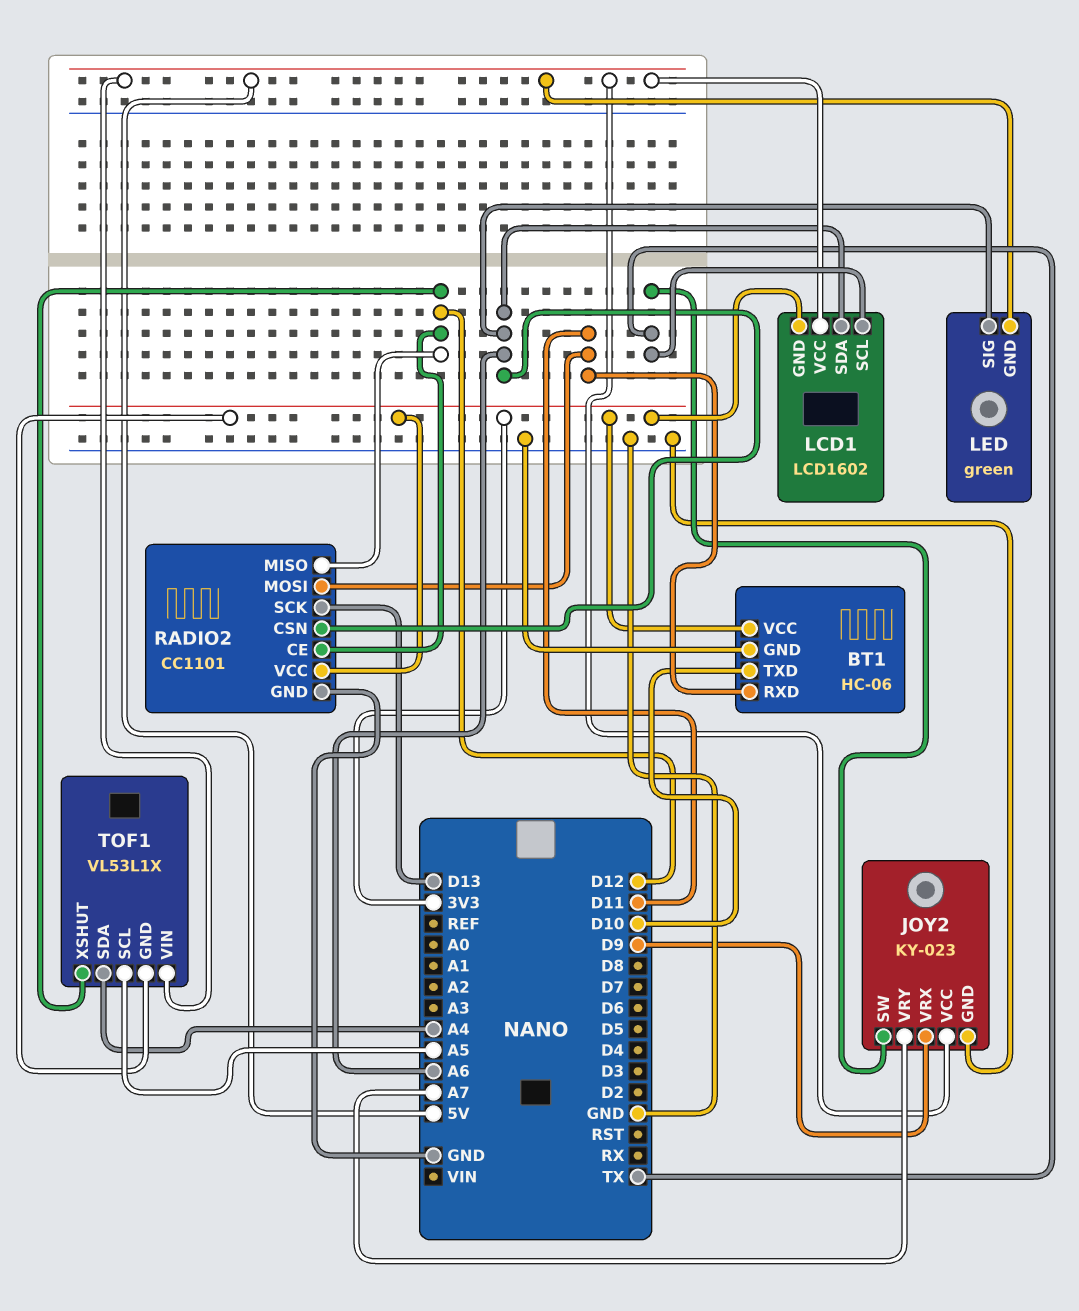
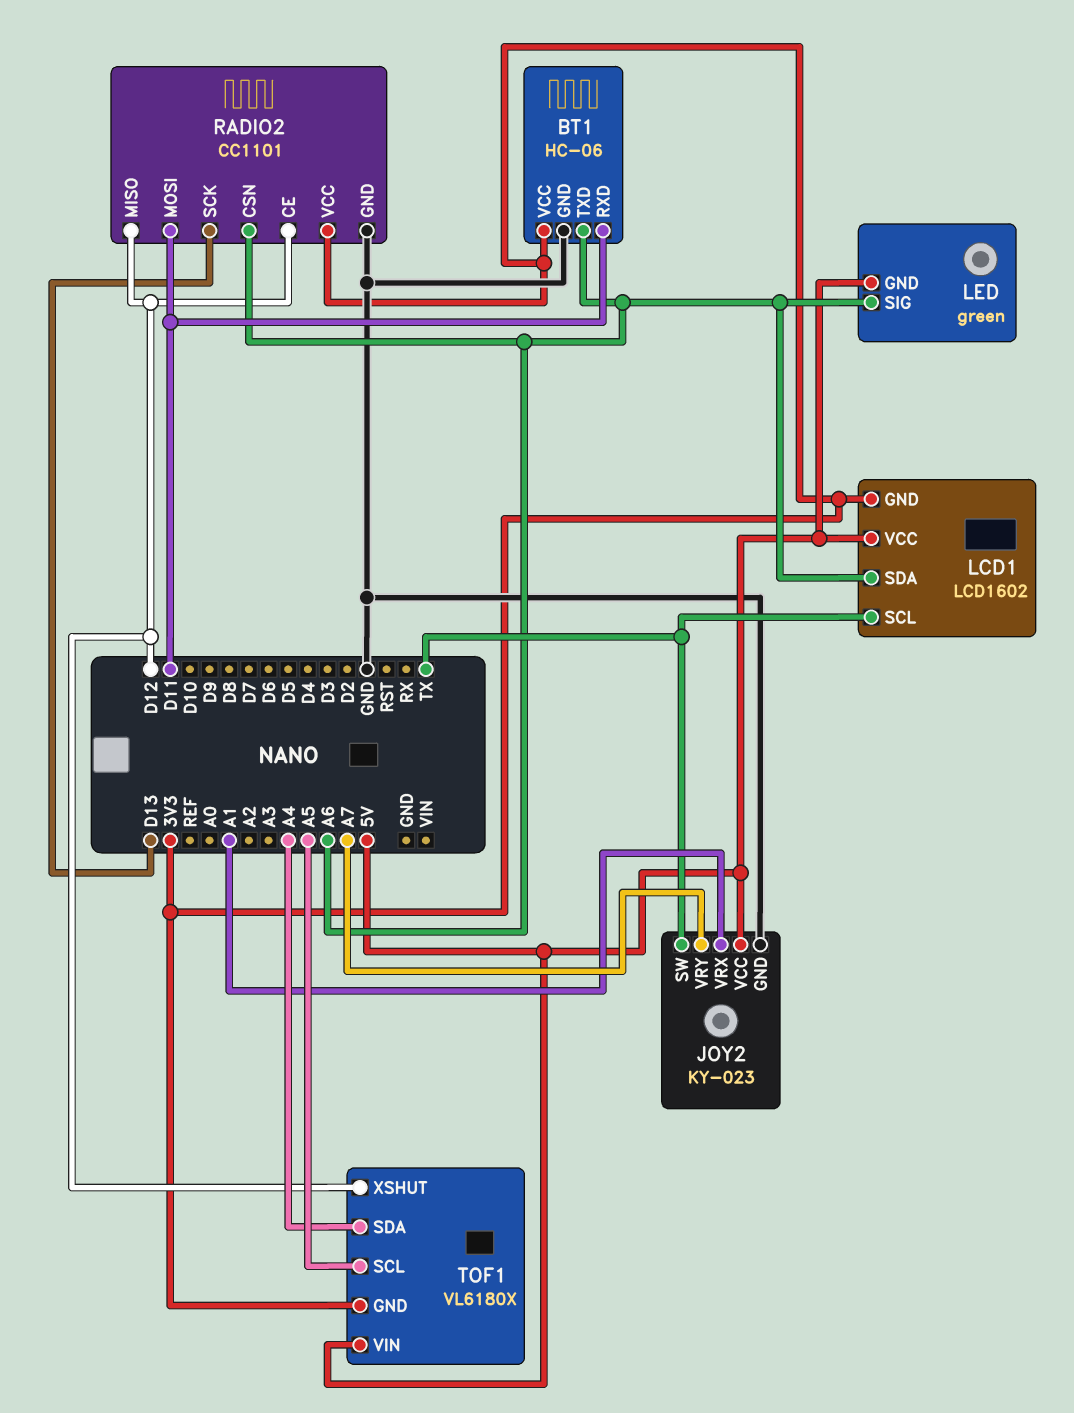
BT1 pin TXD: D10 -> A6
JOY2 pin VRX: D9 -> A1
TOF1: VL53L1X -> VL6180X

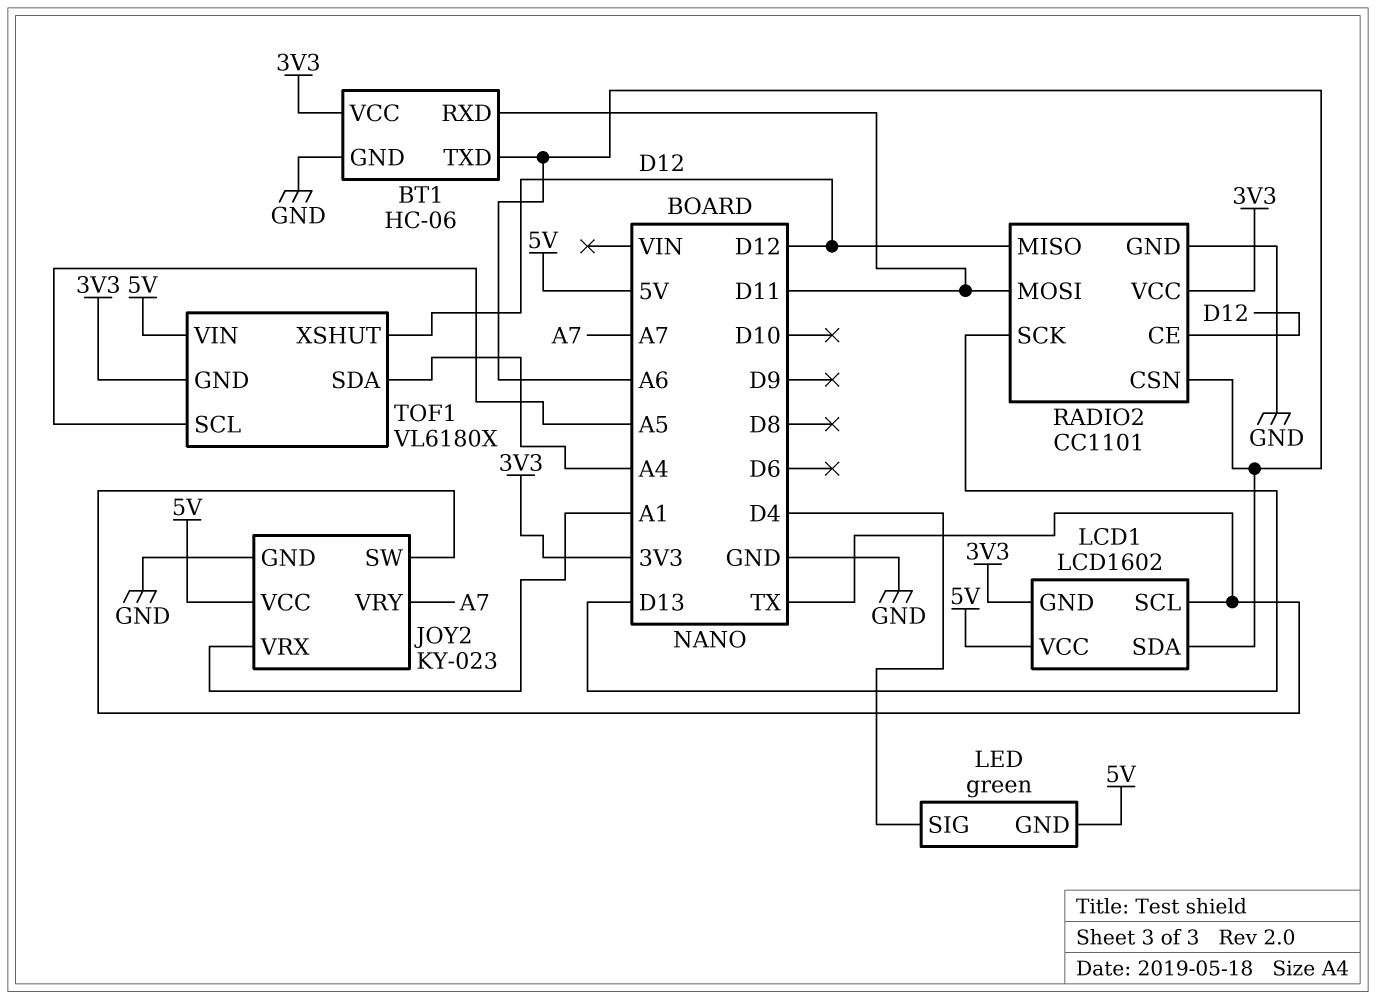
LED pin SIG: A6 -> D4

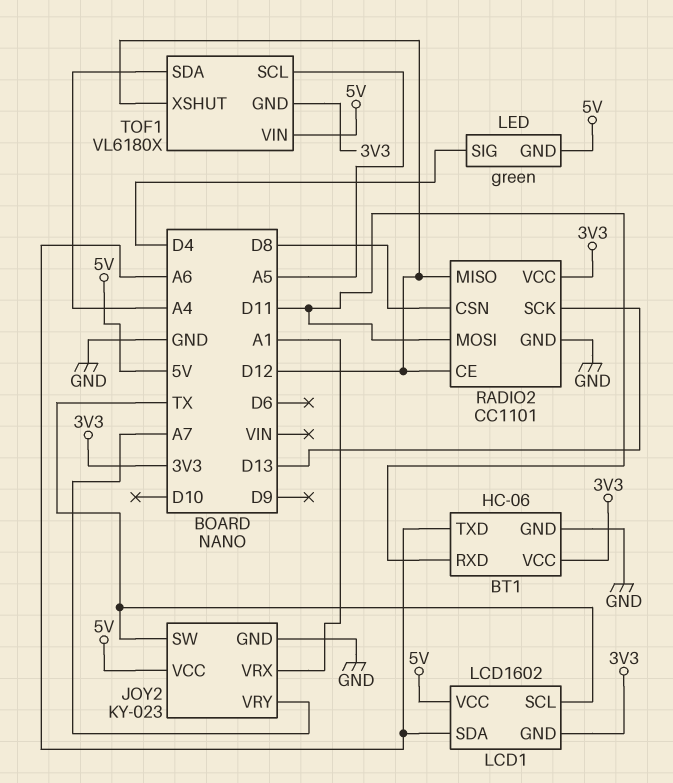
RADIO2 pin CSN: A6 -> D8

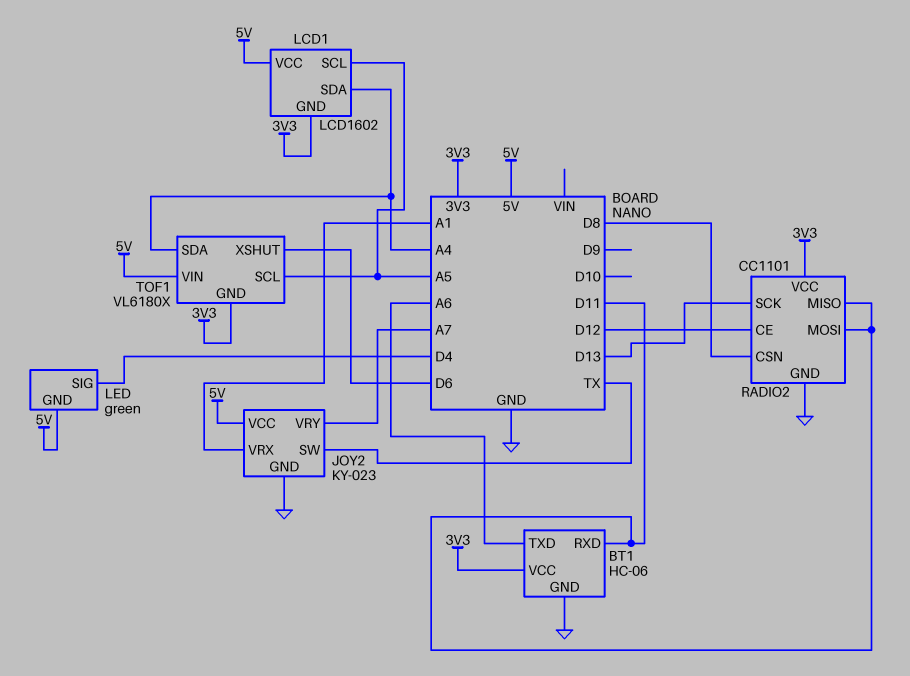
LCD1 pin SCL: TX -> A5
LCD1 pin SDA: A6 -> A4
RADIO2 pin MISO: D12 -> D11
TOF1 pin XSHUT: D12 -> D6

